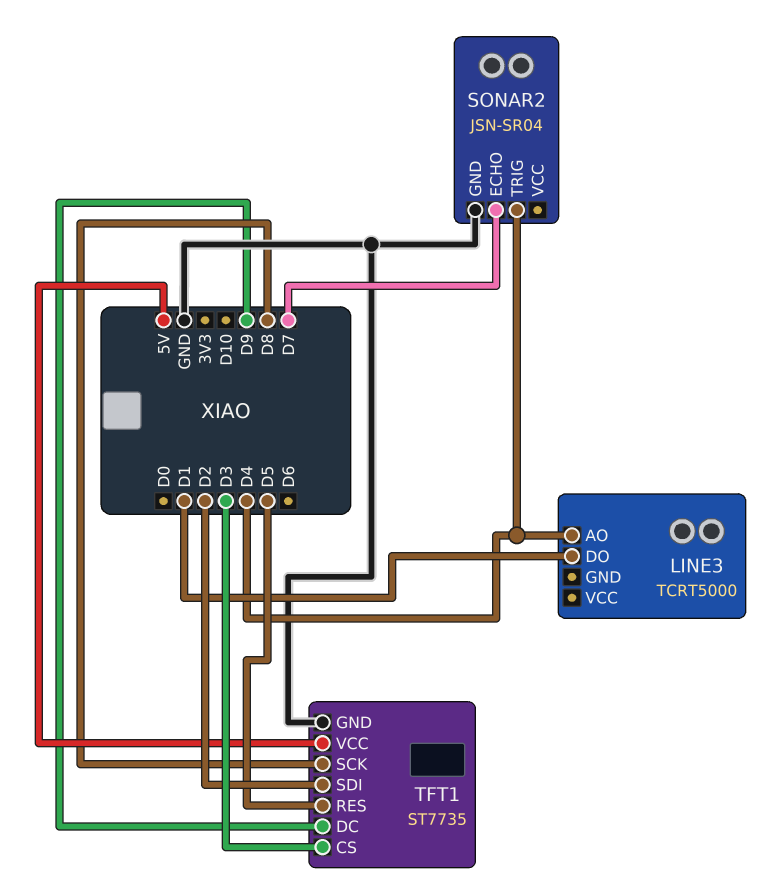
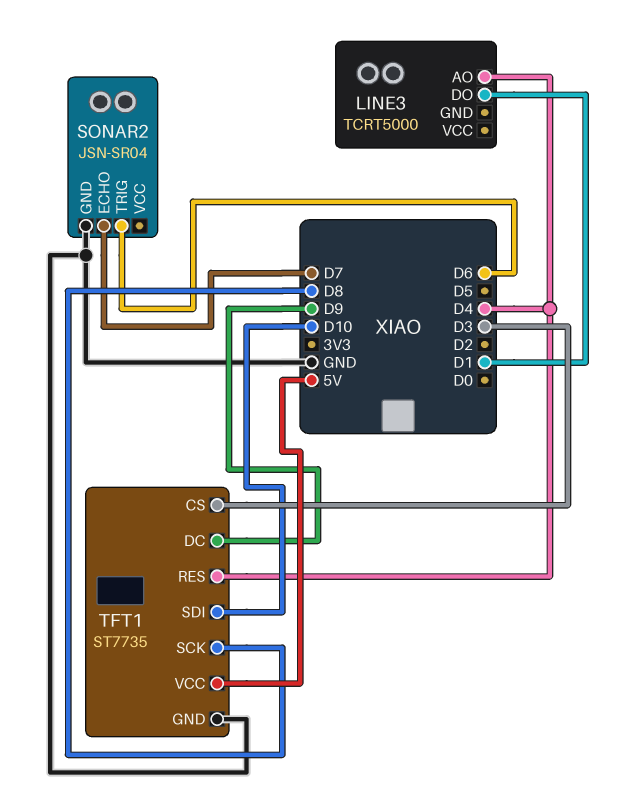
SONAR2 pin TRIG: D4 -> D6
TFT1 pin RES: D5 -> D4
TFT1 pin SDI: D2 -> D10

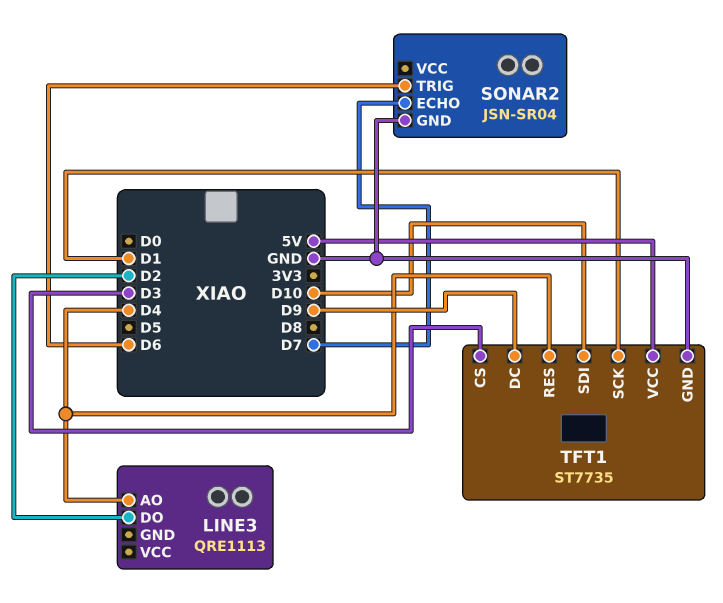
LINE3: TCRT5000 -> QRE1113
LINE3 pin DO: D1 -> D2
TFT1 pin SCK: D8 -> D1

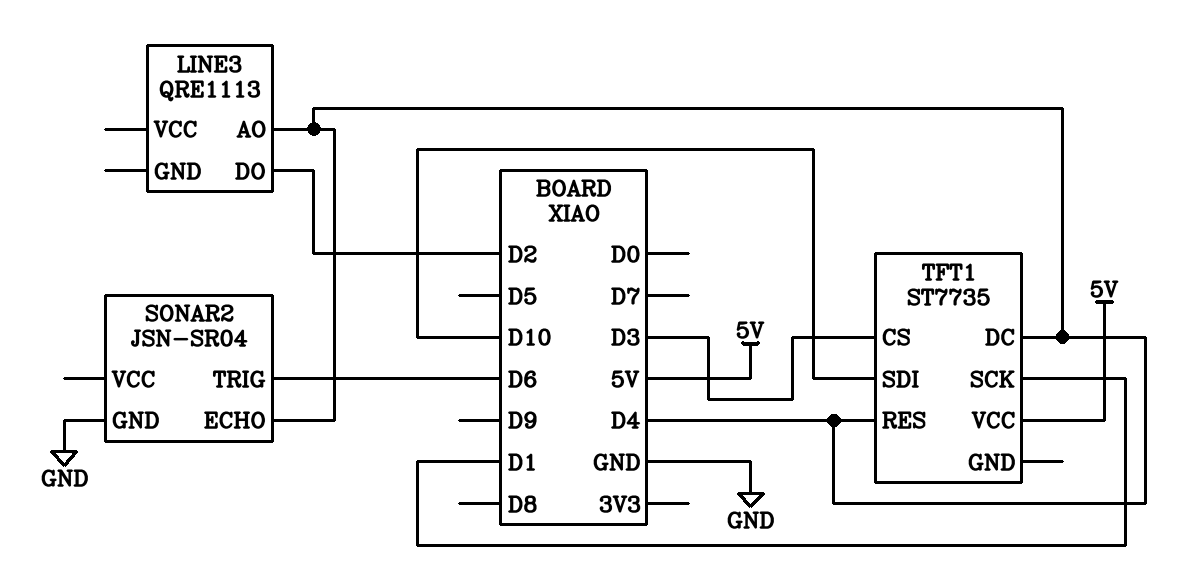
SONAR2 pin ECHO: D7 -> D4
TFT1 pin DC: D9 -> D4
TFT1 pin GND: GND -> none

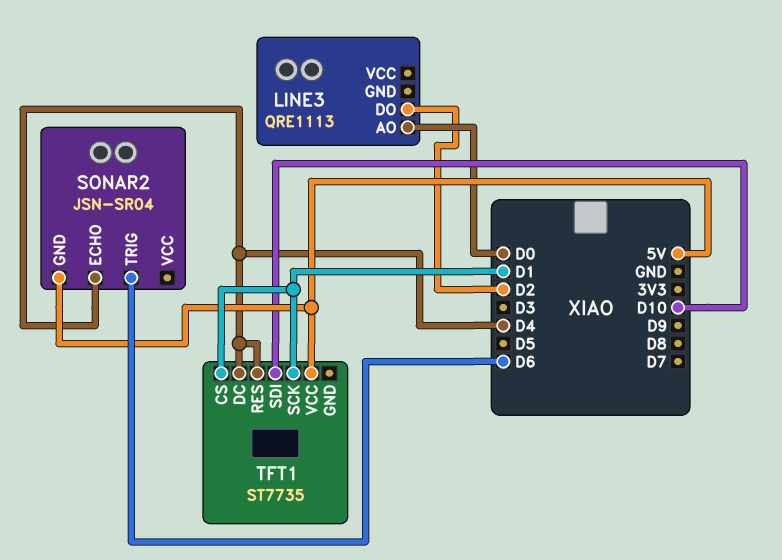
LINE3 pin AO: D4 -> D0
SONAR2 pin GND: GND -> 5V
TFT1 pin CS: D3 -> D1

